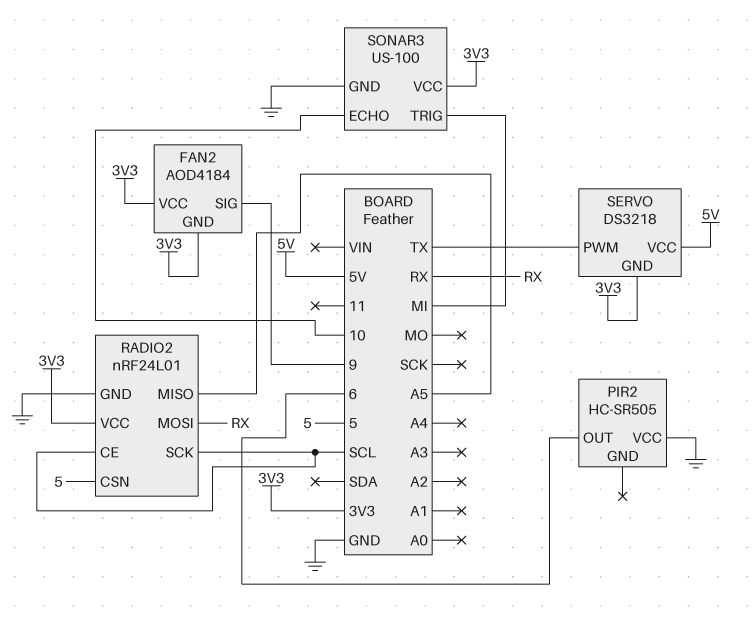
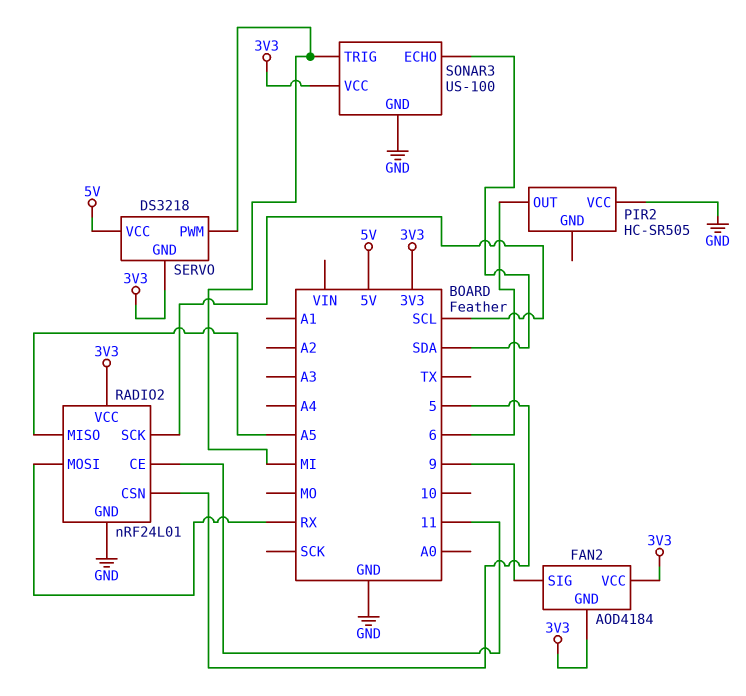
RADIO2 pin CE: SCL -> 11
SERVO pin PWM: TX -> MI
SONAR3 pin ECHO: 10 -> SDA

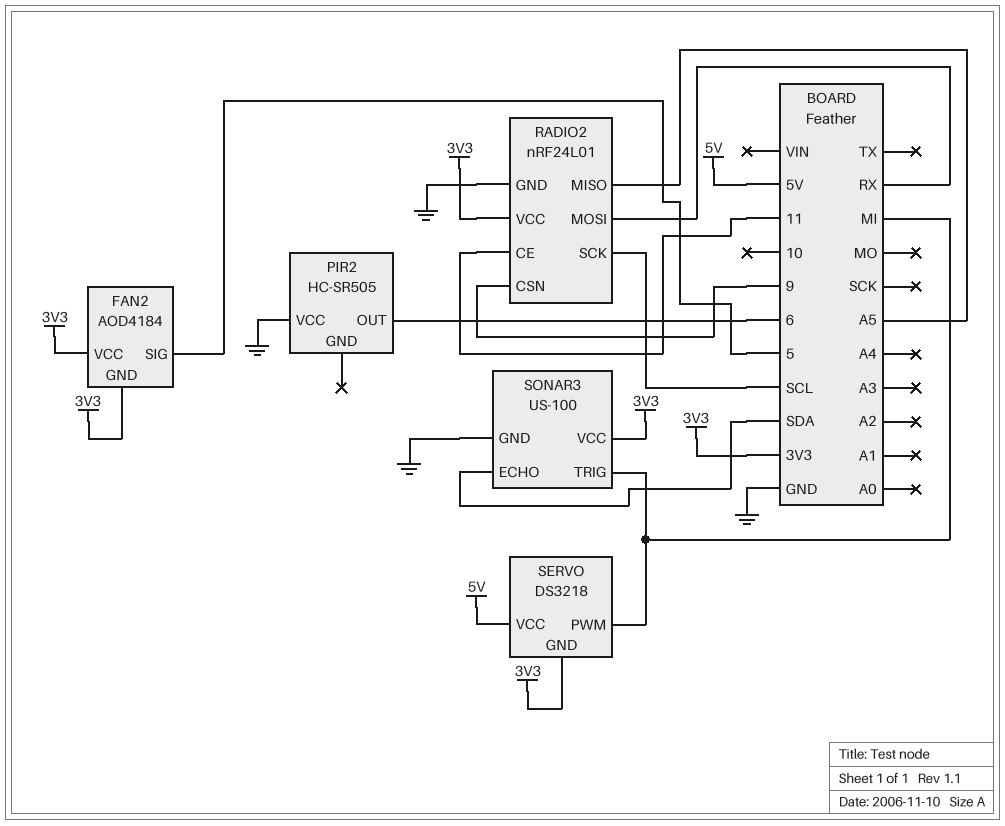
FAN2 pin SIG: 9 -> 5
RADIO2 pin CSN: 5 -> 9

